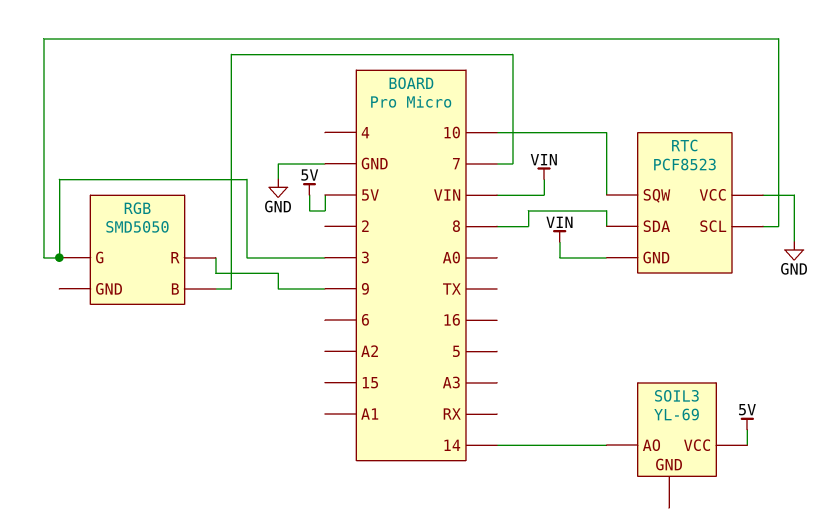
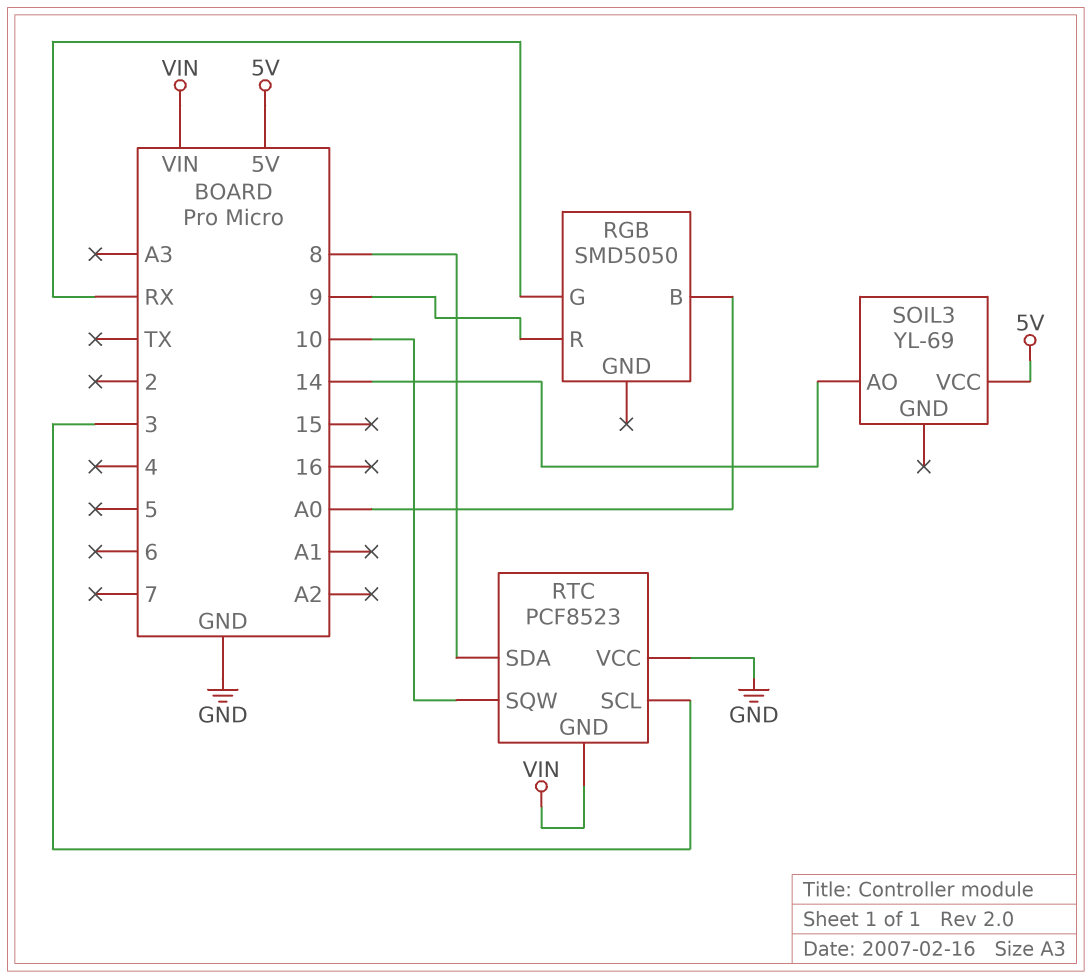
RGB pin B: 7 -> A0
RGB pin G: 3 -> RX

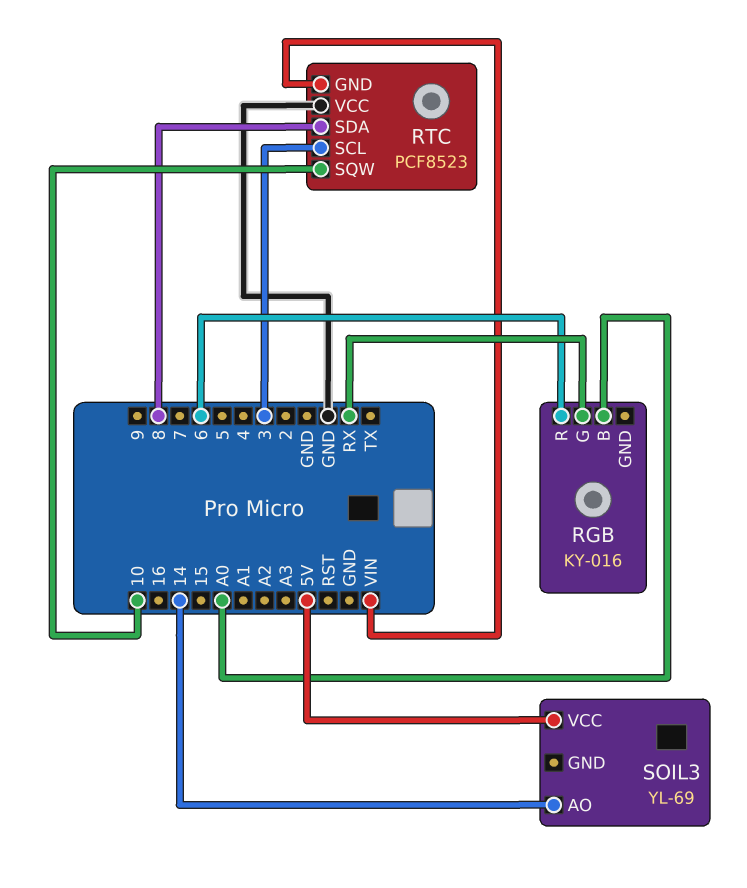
RGB: SMD5050 -> KY-016
RGB pin R: 9 -> 6

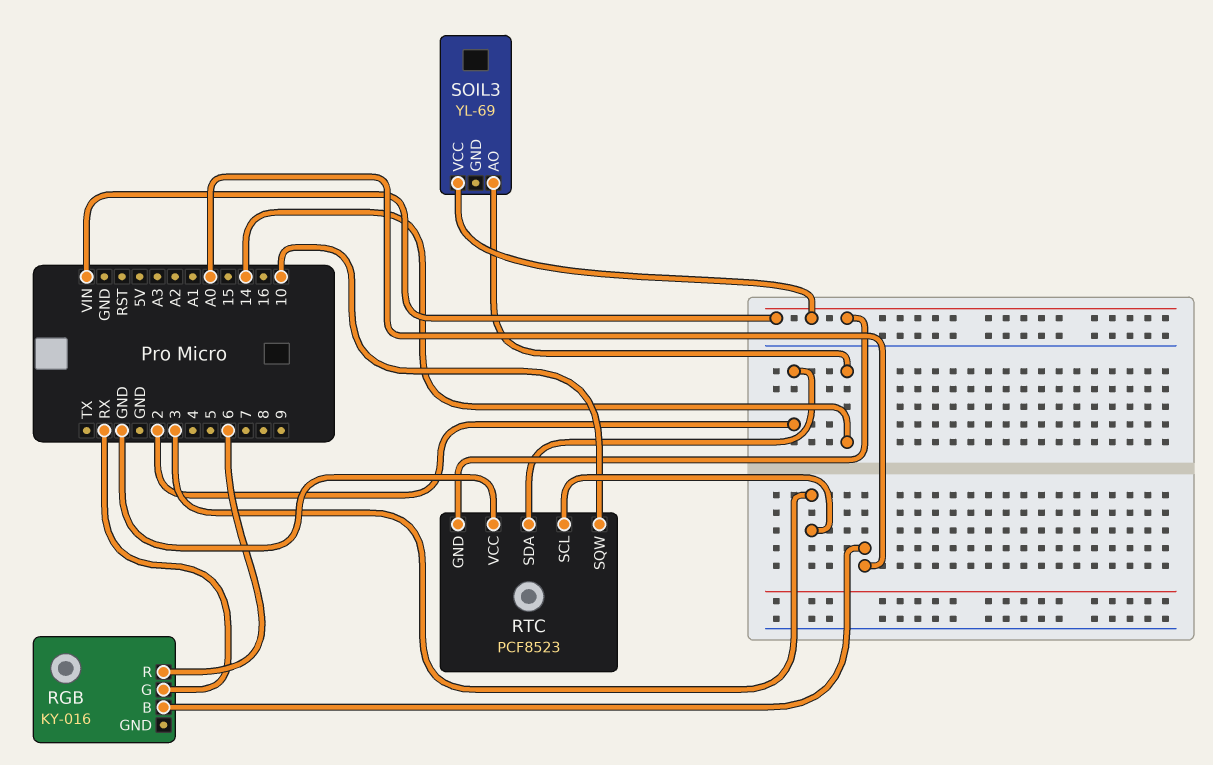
RTC pin SDA: 8 -> 2
SOIL3 pin VCC: 5V -> VIN

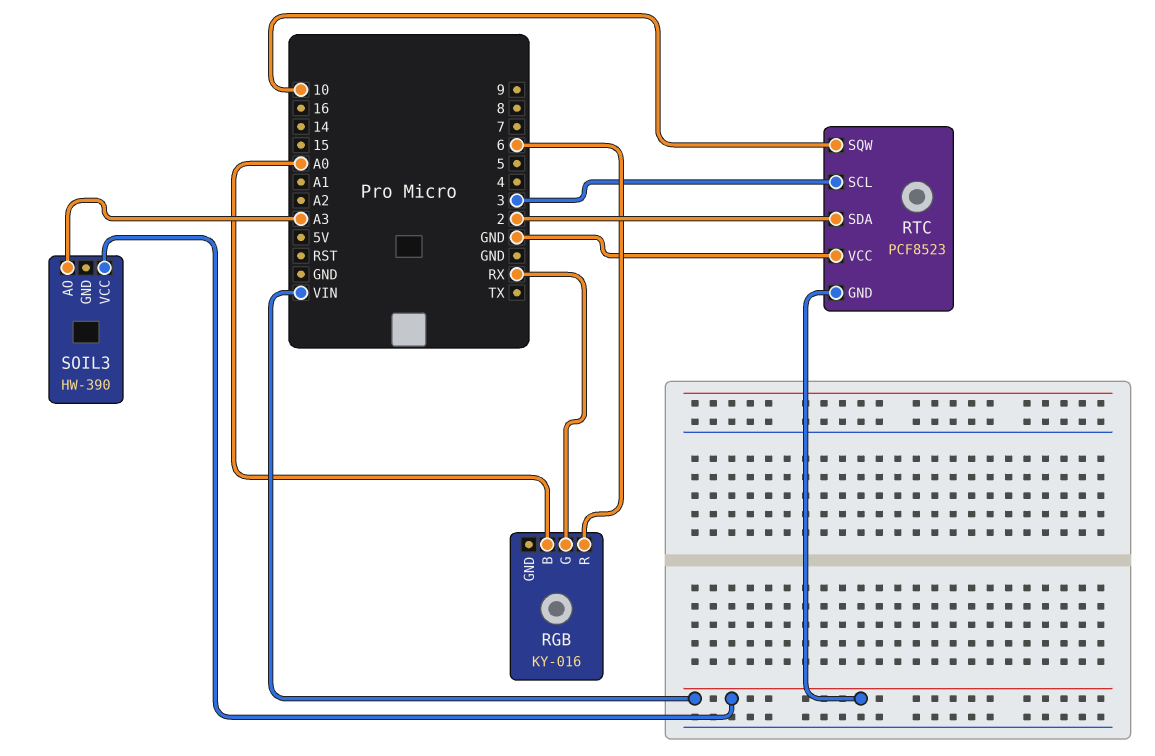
SOIL3: YL-69 -> HW-390
SOIL3 pin AO: 14 -> A3

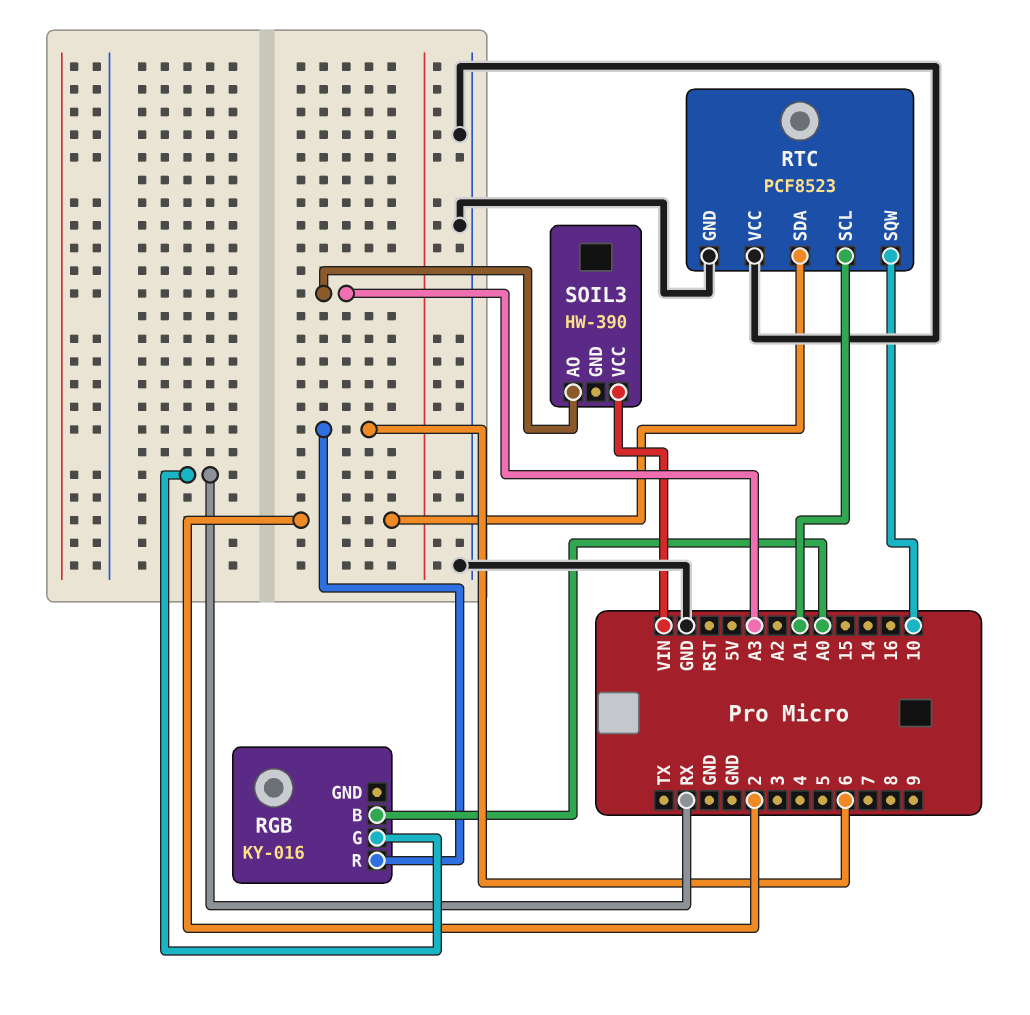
RTC pin GND: VIN -> GND
RTC pin SCL: 3 -> A1

